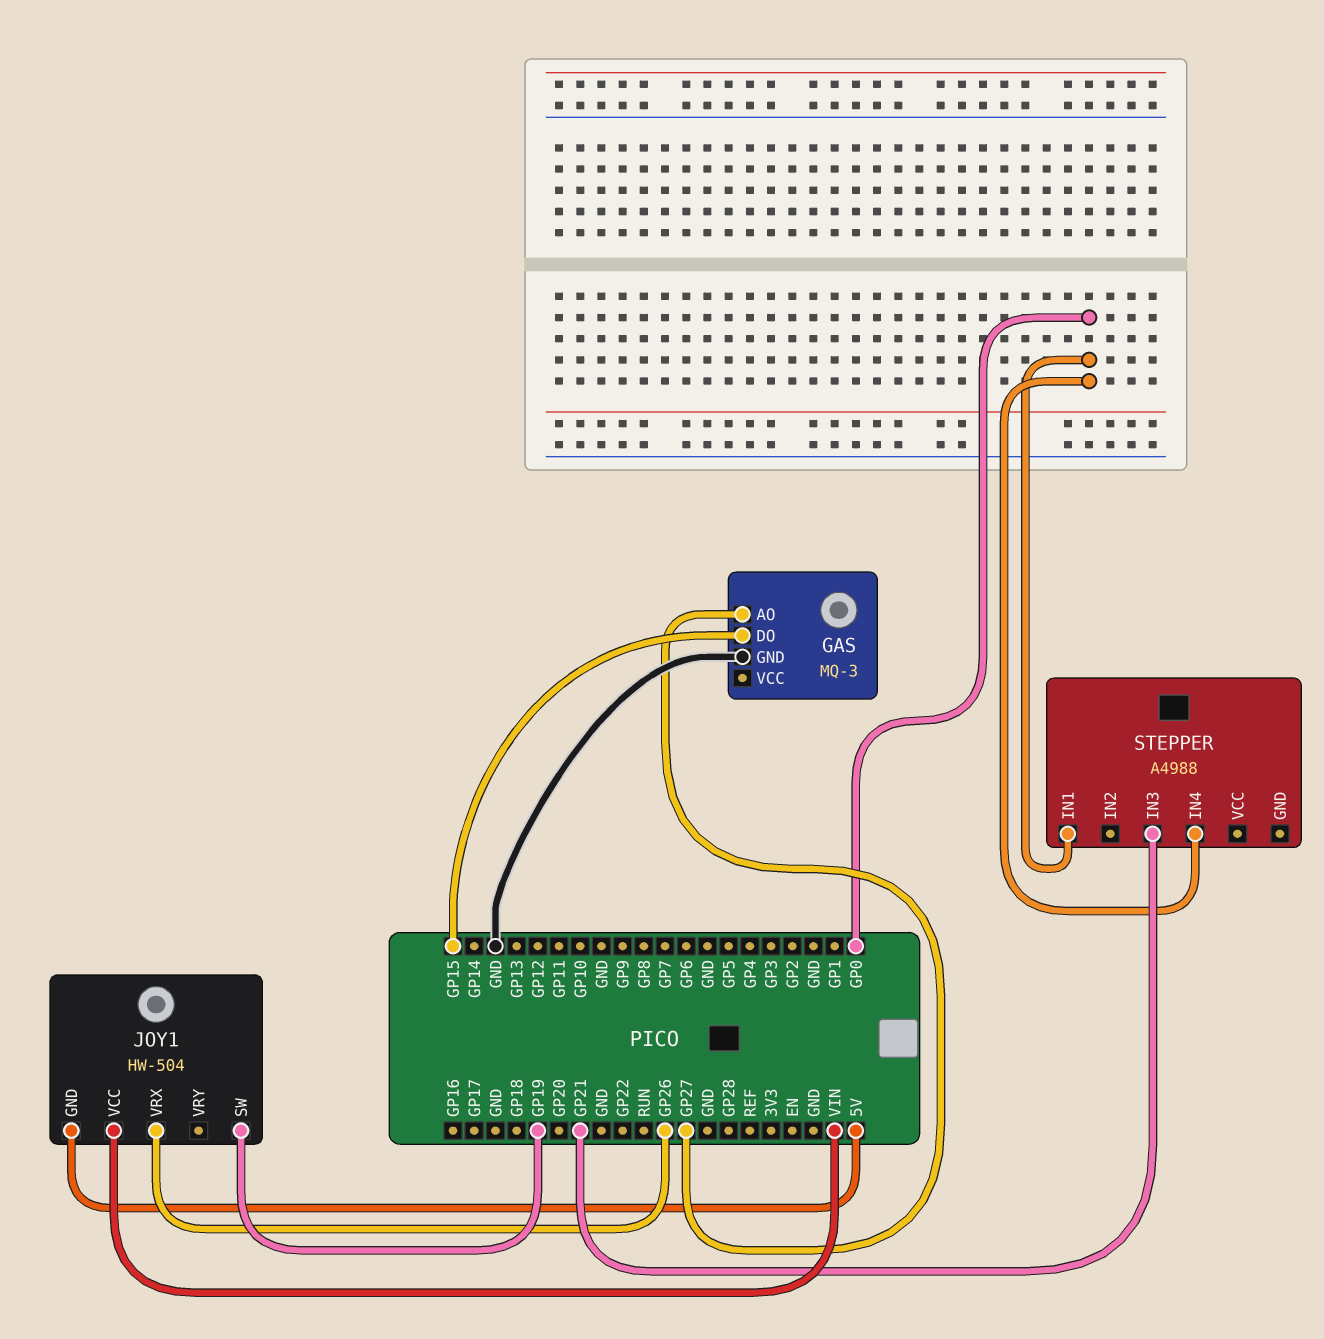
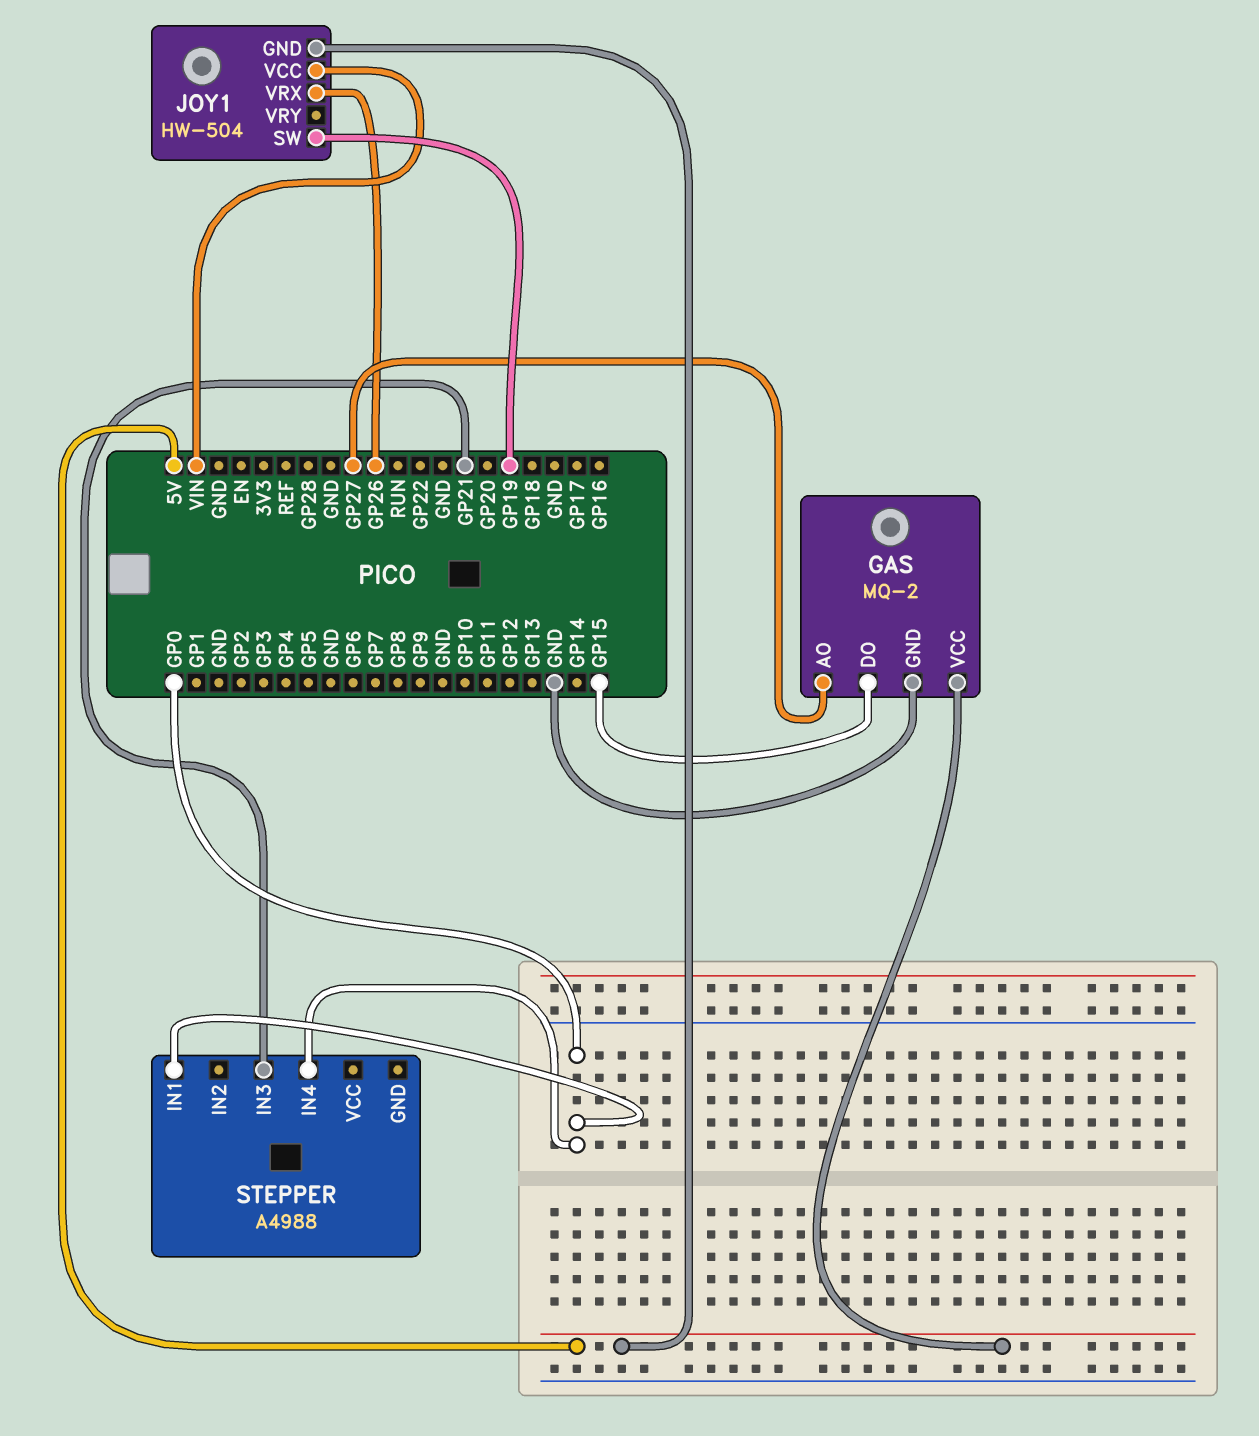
GAS: MQ-3 -> MQ-2
GAS pin VCC: none -> 5V

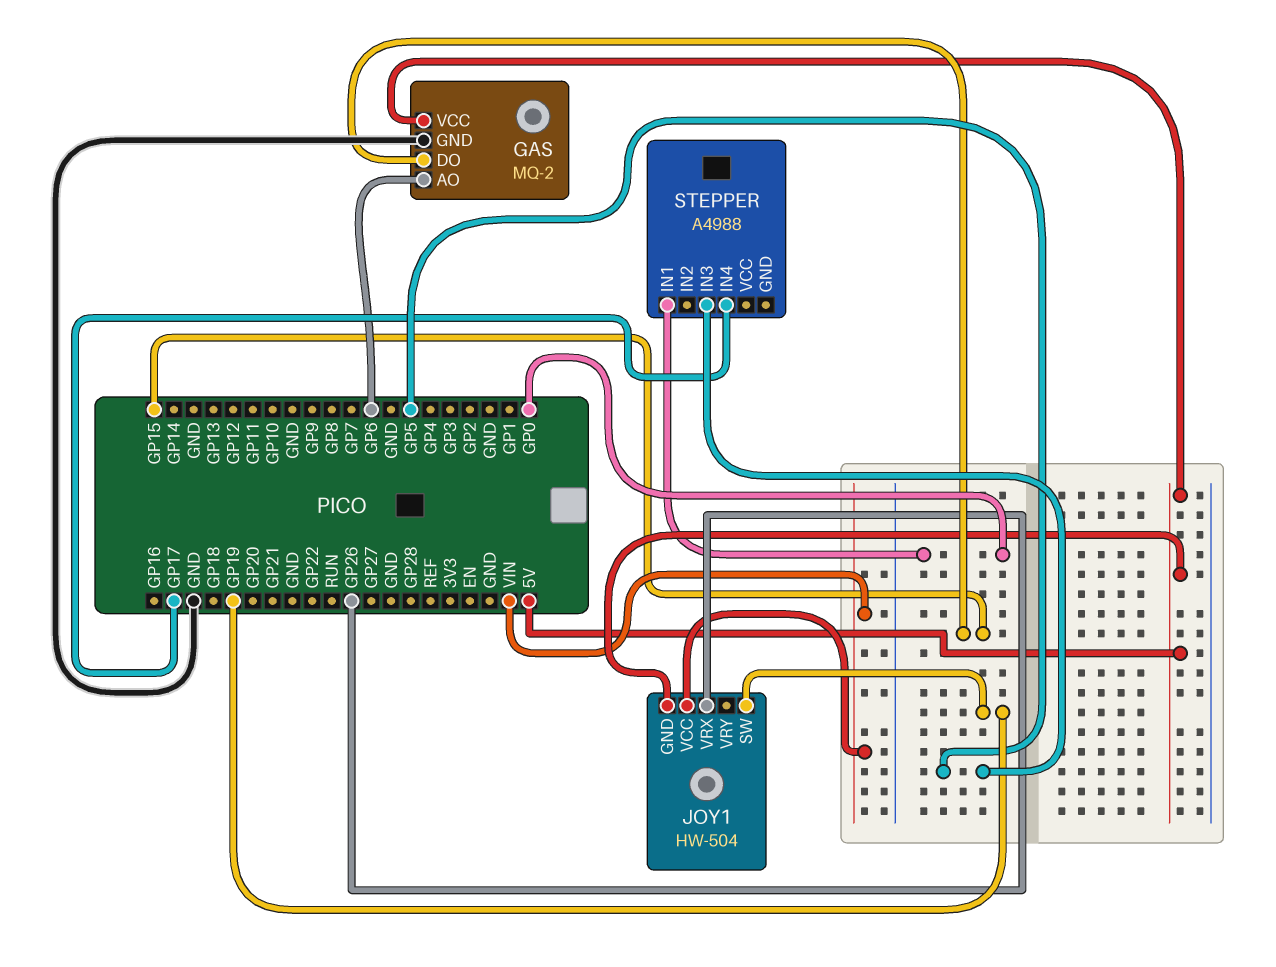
GAS pin AO: GP27 -> GP6
STEPPER pin IN3: GP21 -> GP5
STEPPER pin IN4: GP0 -> GP17

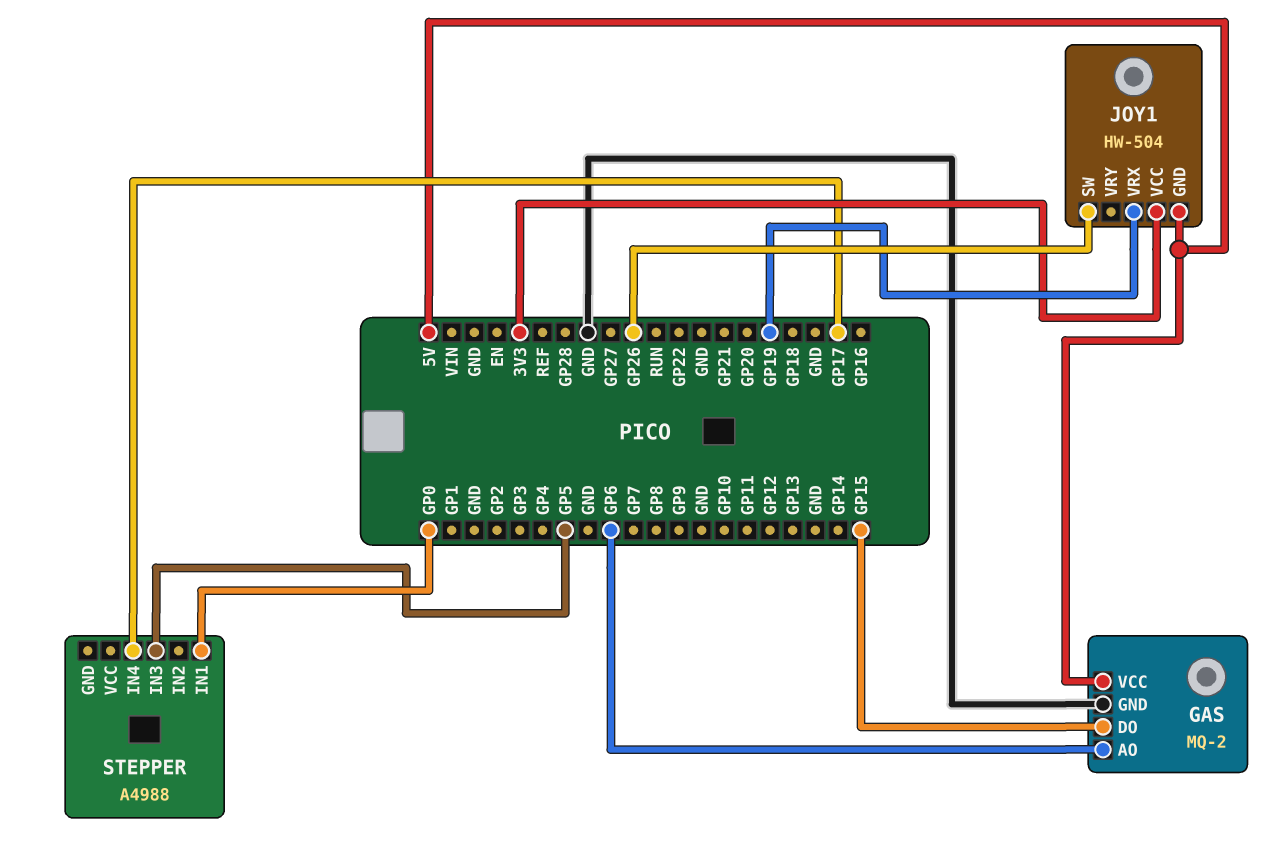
JOY1 pin SW: GP19 -> GP26
JOY1 pin VCC: VIN -> 3V3
JOY1 pin VRX: GP26 -> GP19

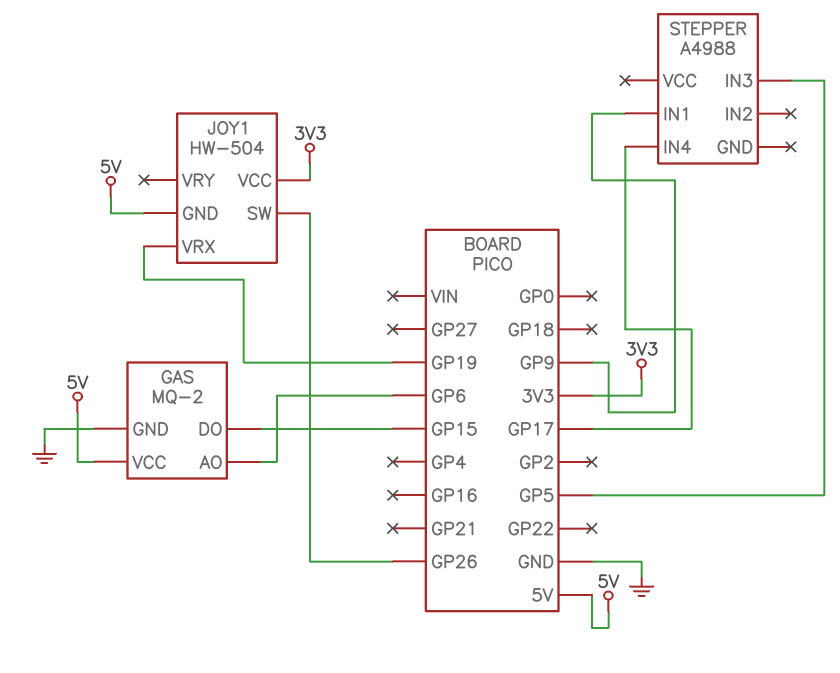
STEPPER pin IN1: GP0 -> GP9

